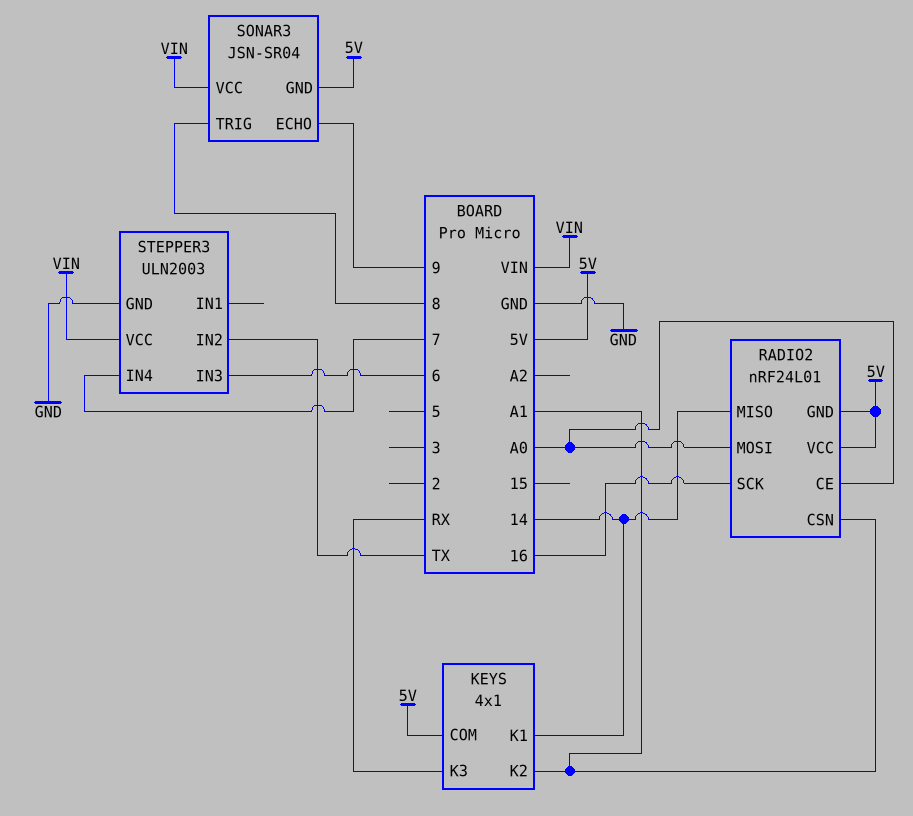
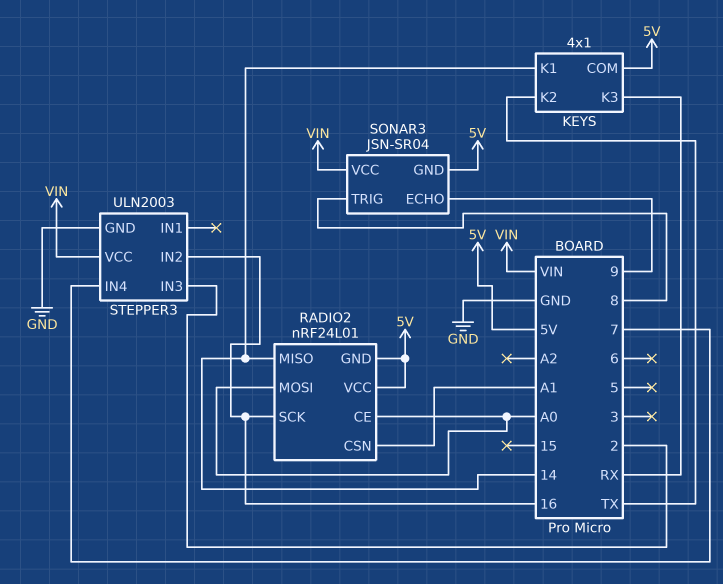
KEYS pin K2: A1 -> TX
STEPPER3 pin IN2: TX -> 16
STEPPER3 pin IN3: 6 -> 2

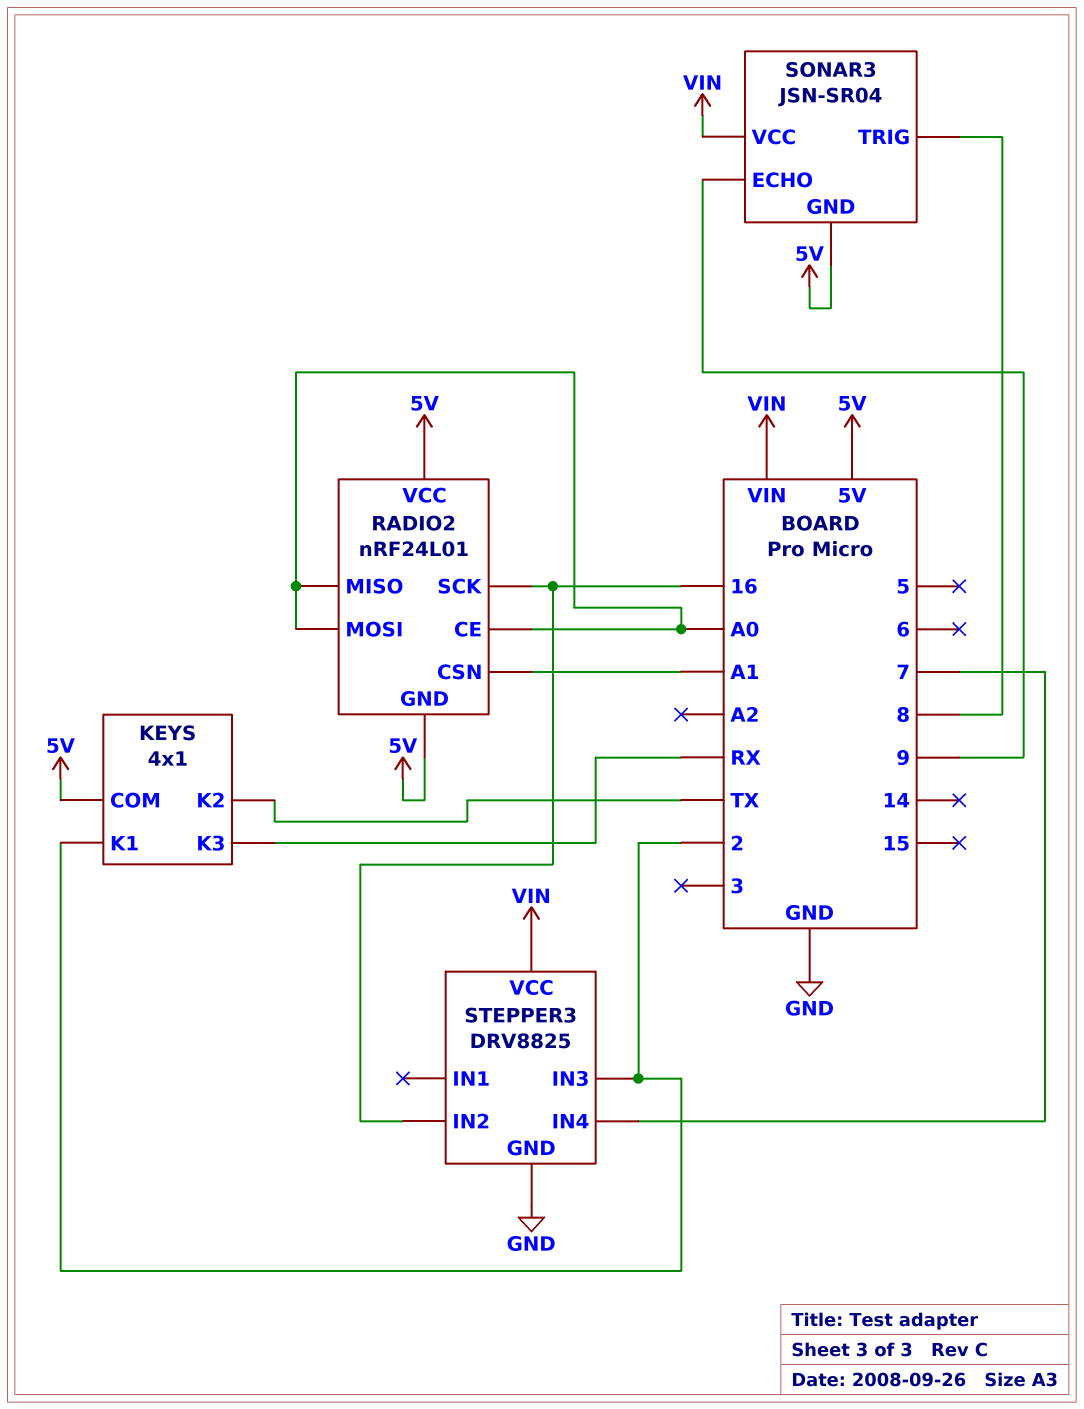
KEYS pin K1: 14 -> 2
RADIO2 pin MISO: 14 -> A0
STEPPER3: ULN2003 -> DRV8825

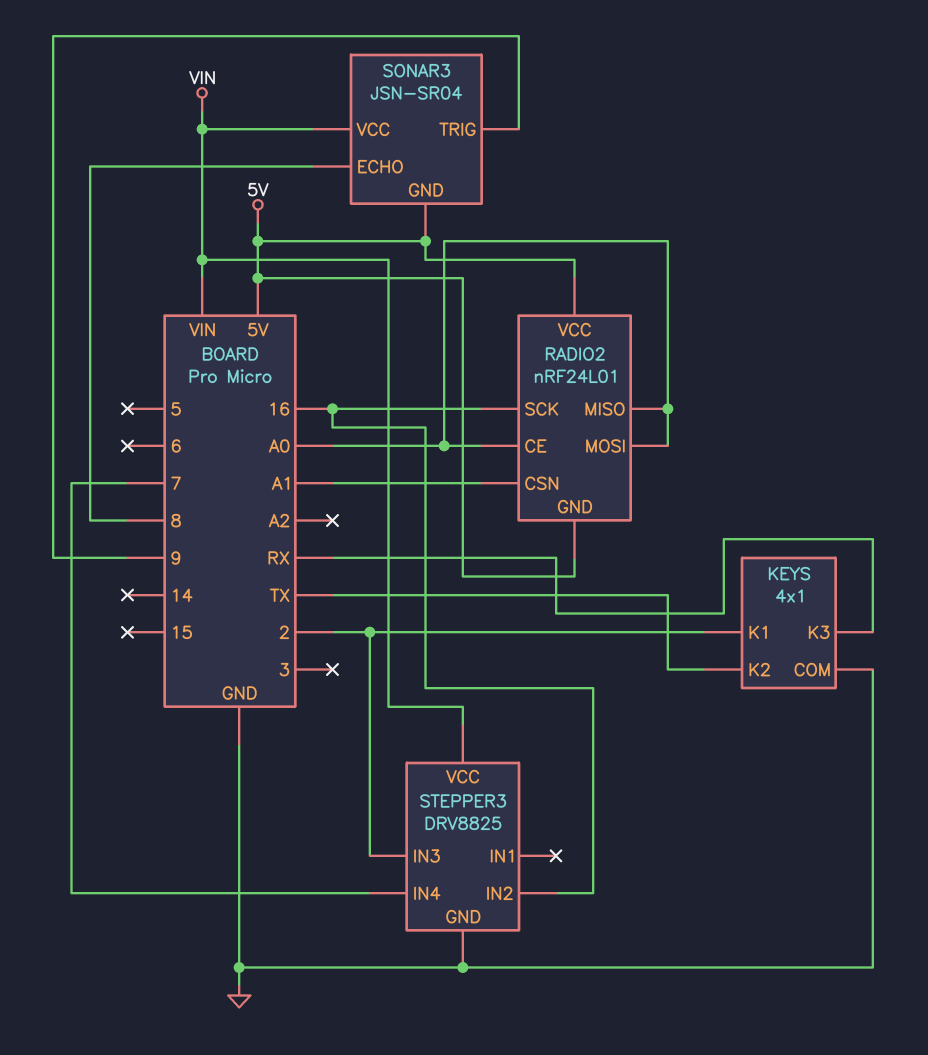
KEYS pin COM: 5V -> GND
SONAR3 pin ECHO: 9 -> 8
SONAR3 pin TRIG: 8 -> 9

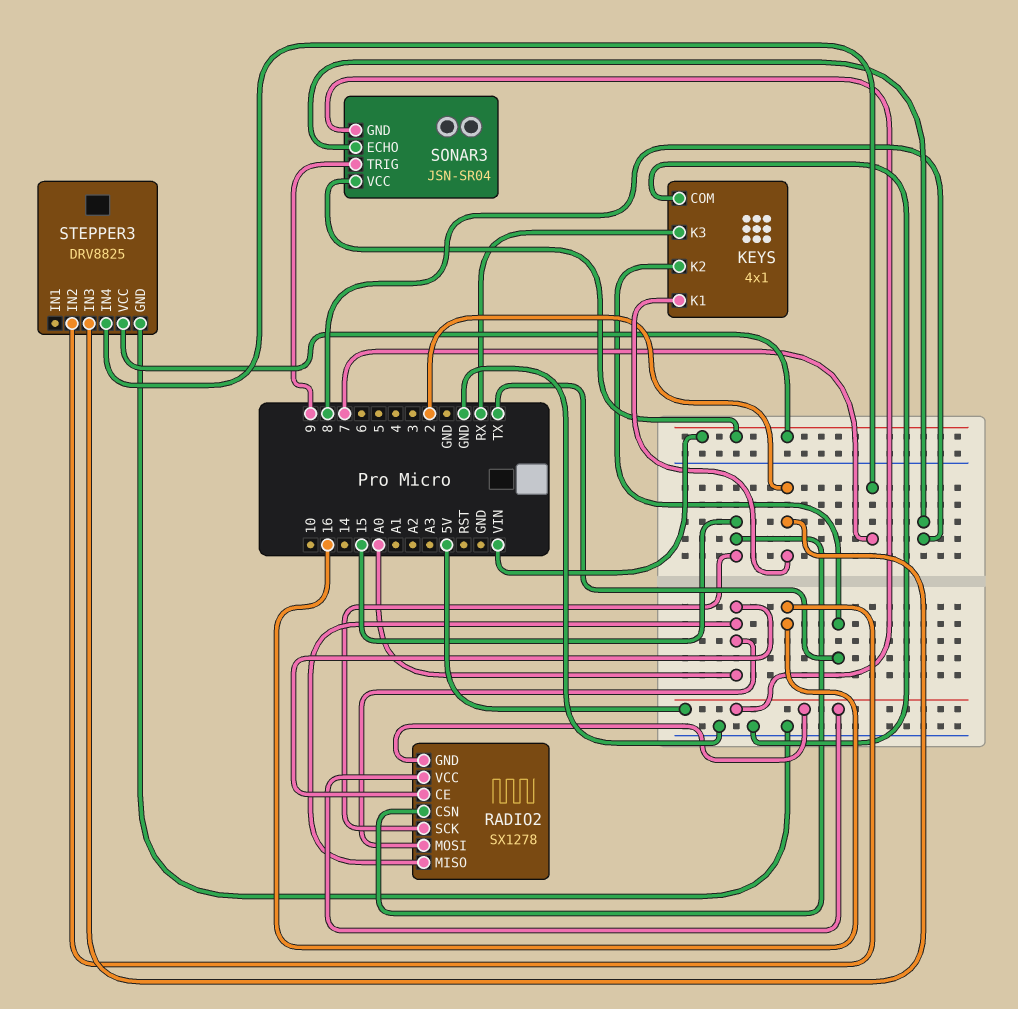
RADIO2: nRF24L01 -> SX1278
RADIO2 pin CSN: A1 -> 15
RADIO2 pin SCK: 16 -> 15

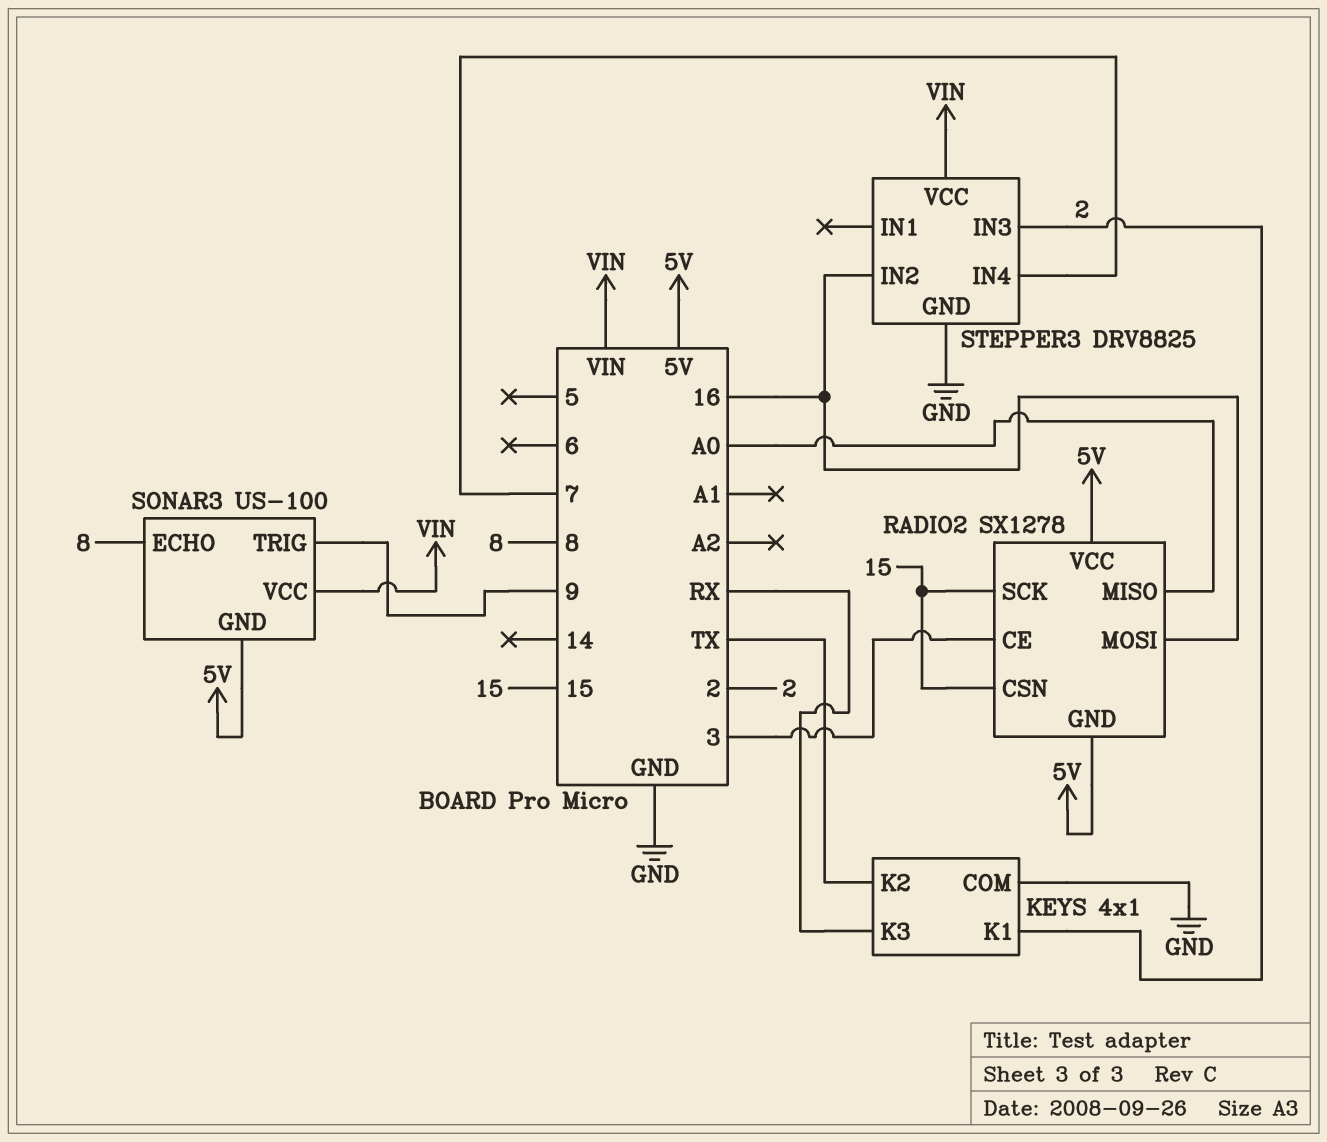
RADIO2 pin CE: A0 -> 3
RADIO2 pin MOSI: A0 -> 16
SONAR3: JSN-SR04 -> US-100

